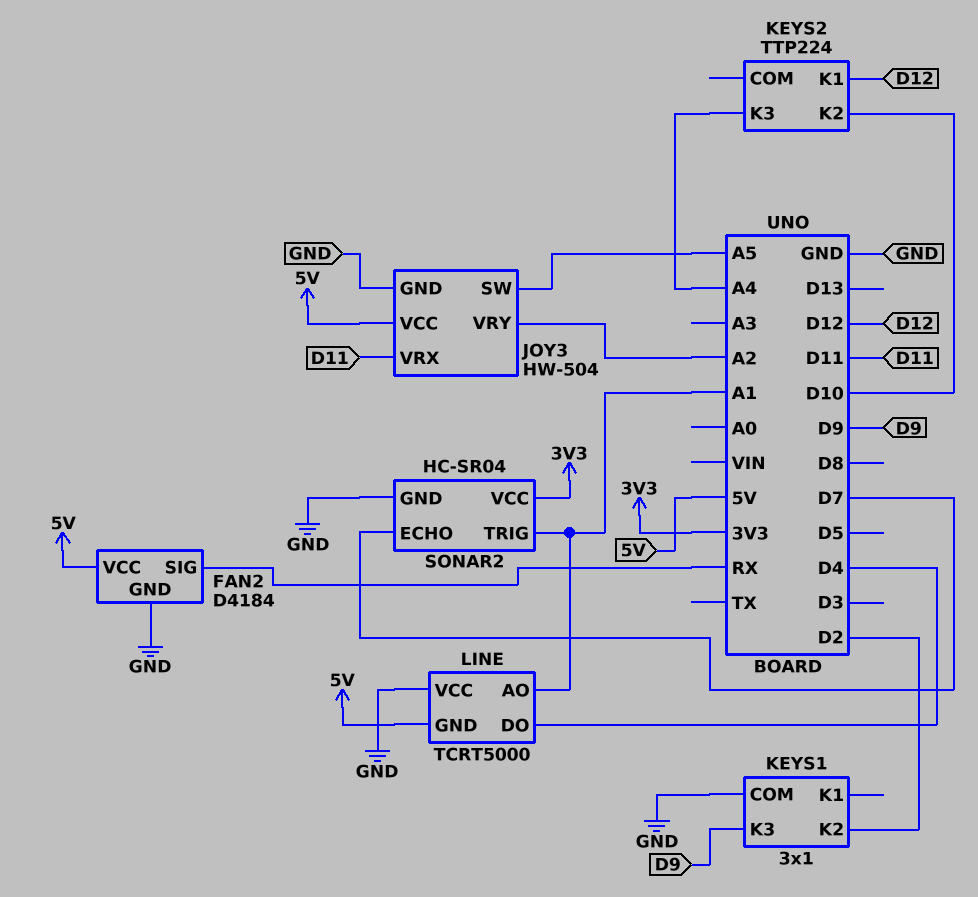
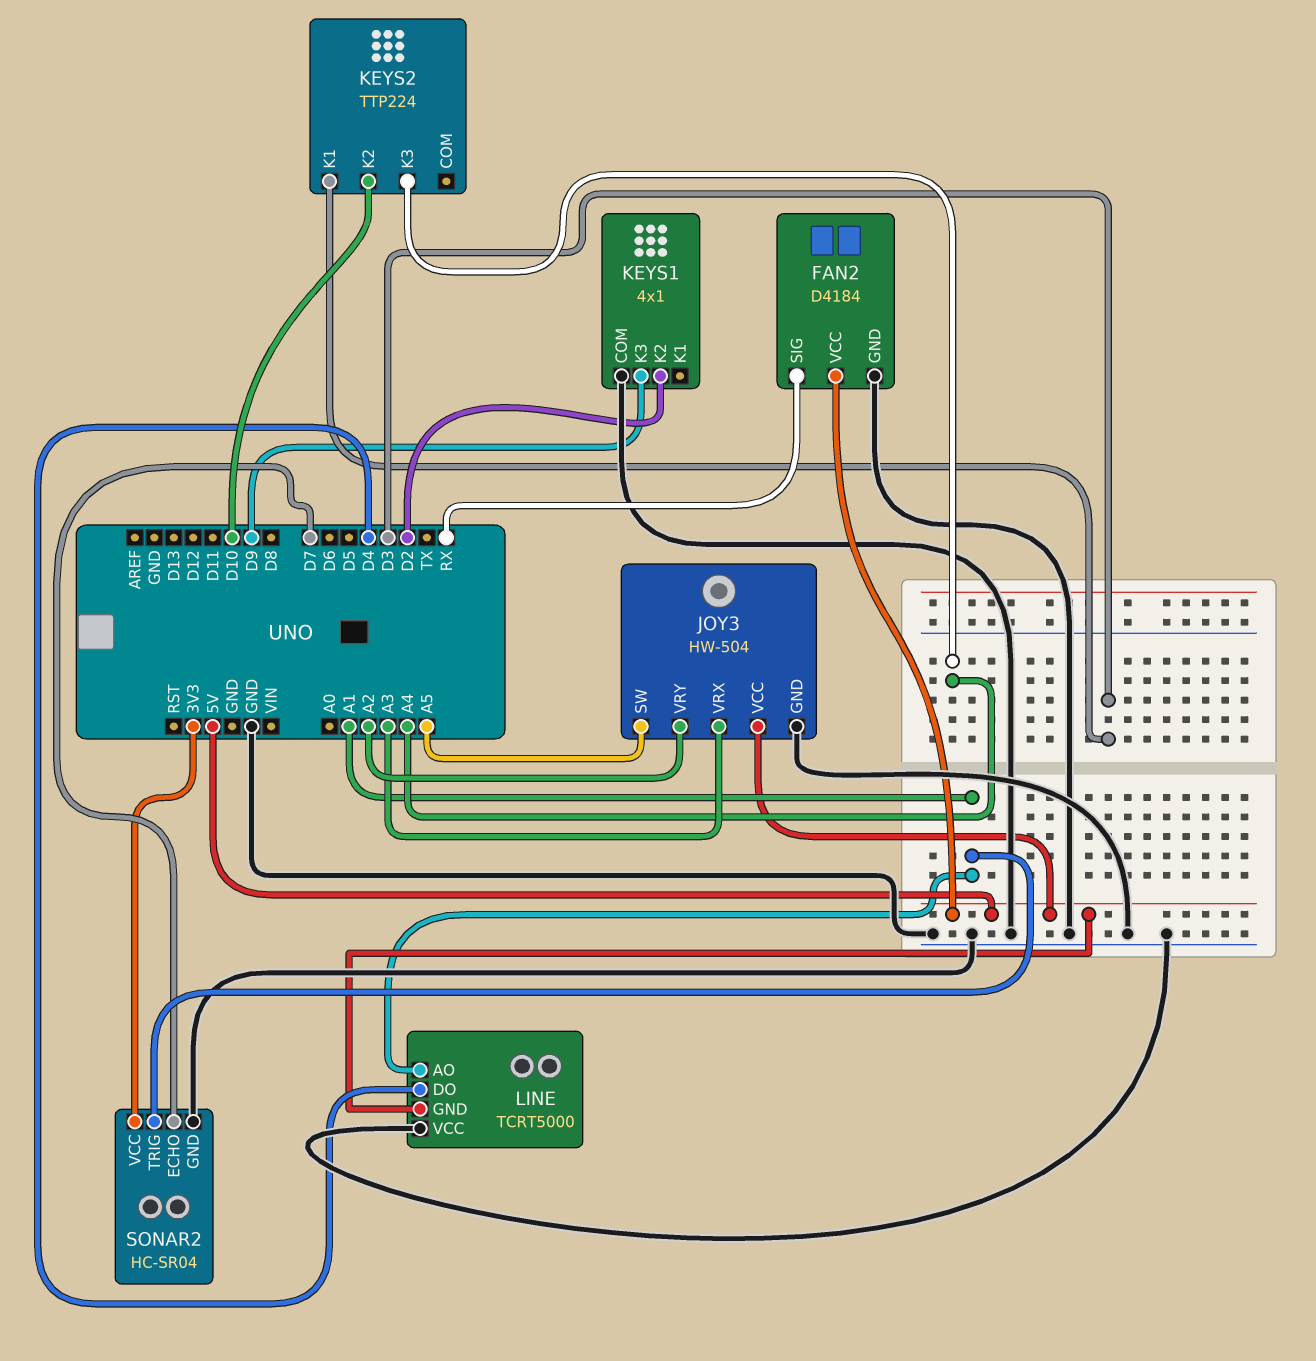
JOY3 pin VRX: D11 -> A3
KEYS1: 3x1 -> 4x1
KEYS2 pin K1: D12 -> D3

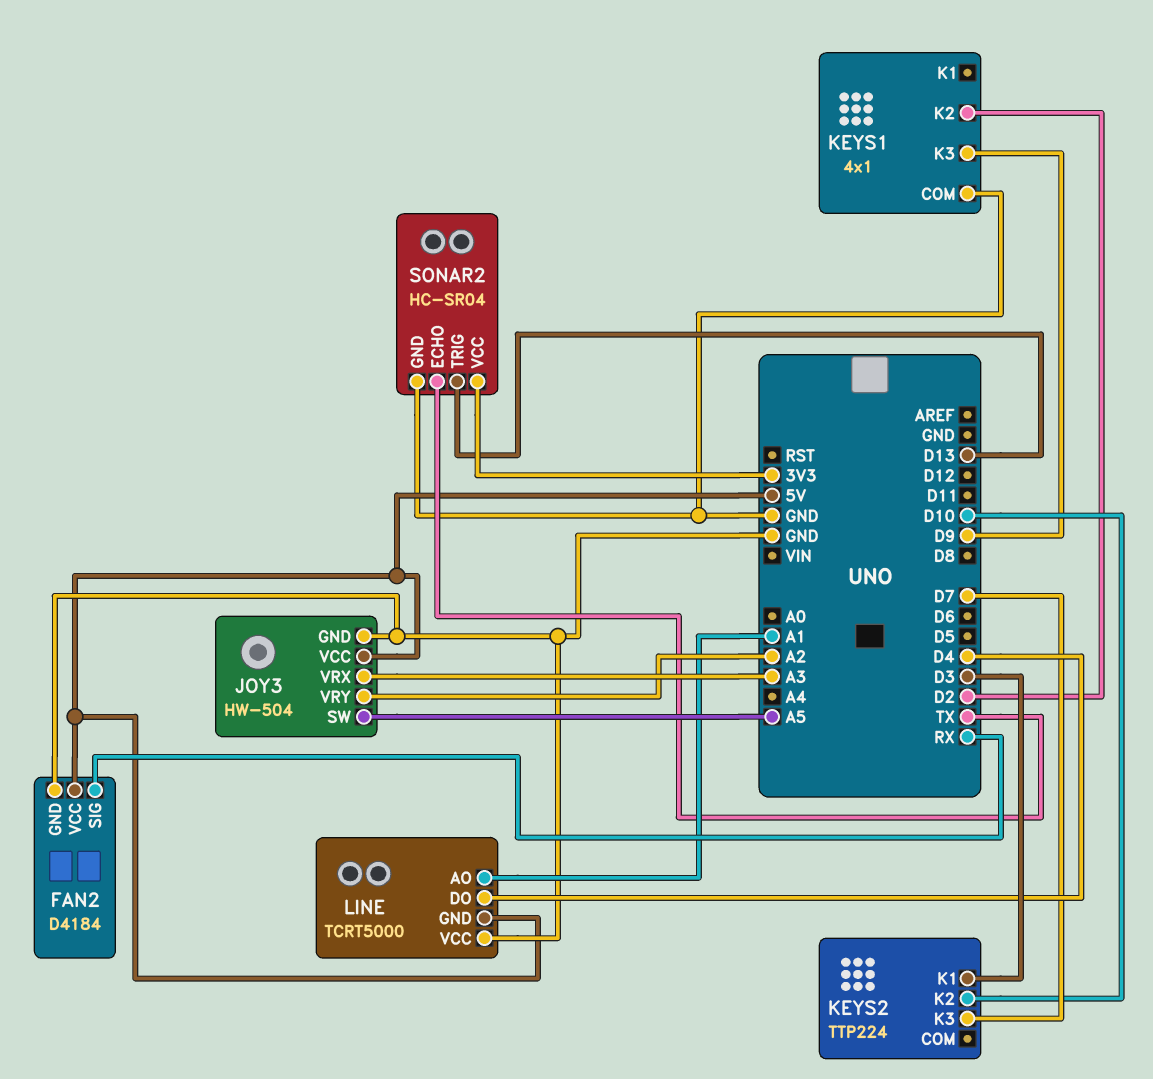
KEYS2 pin K3: A4 -> D7
SONAR2 pin ECHO: D7 -> TX
SONAR2 pin TRIG: A1 -> D13

